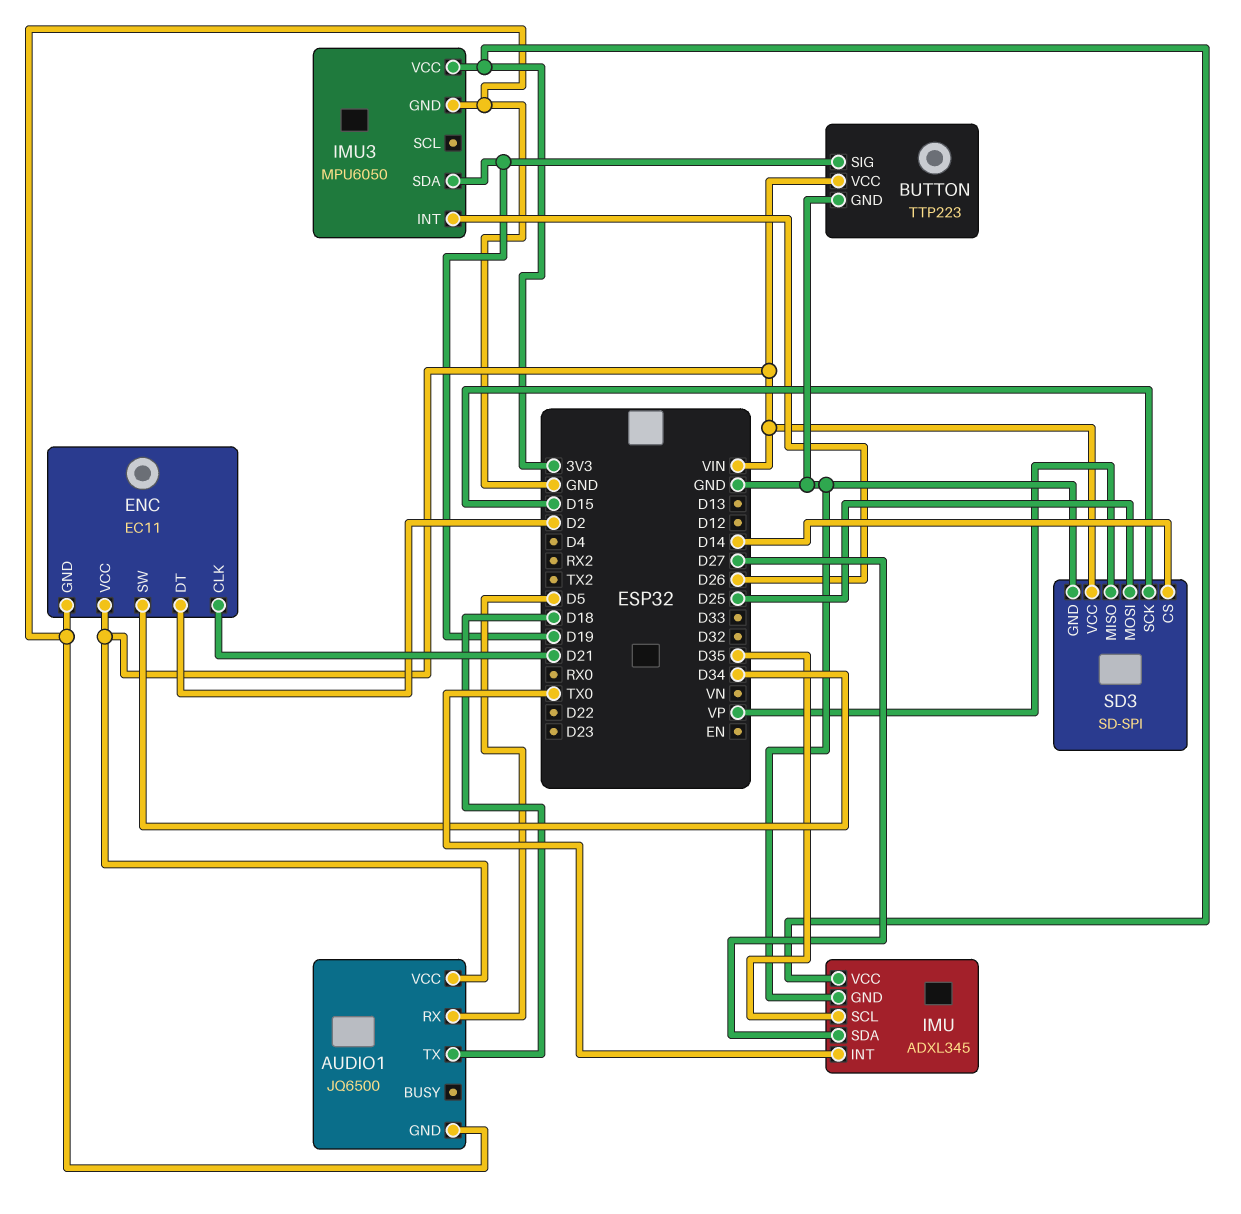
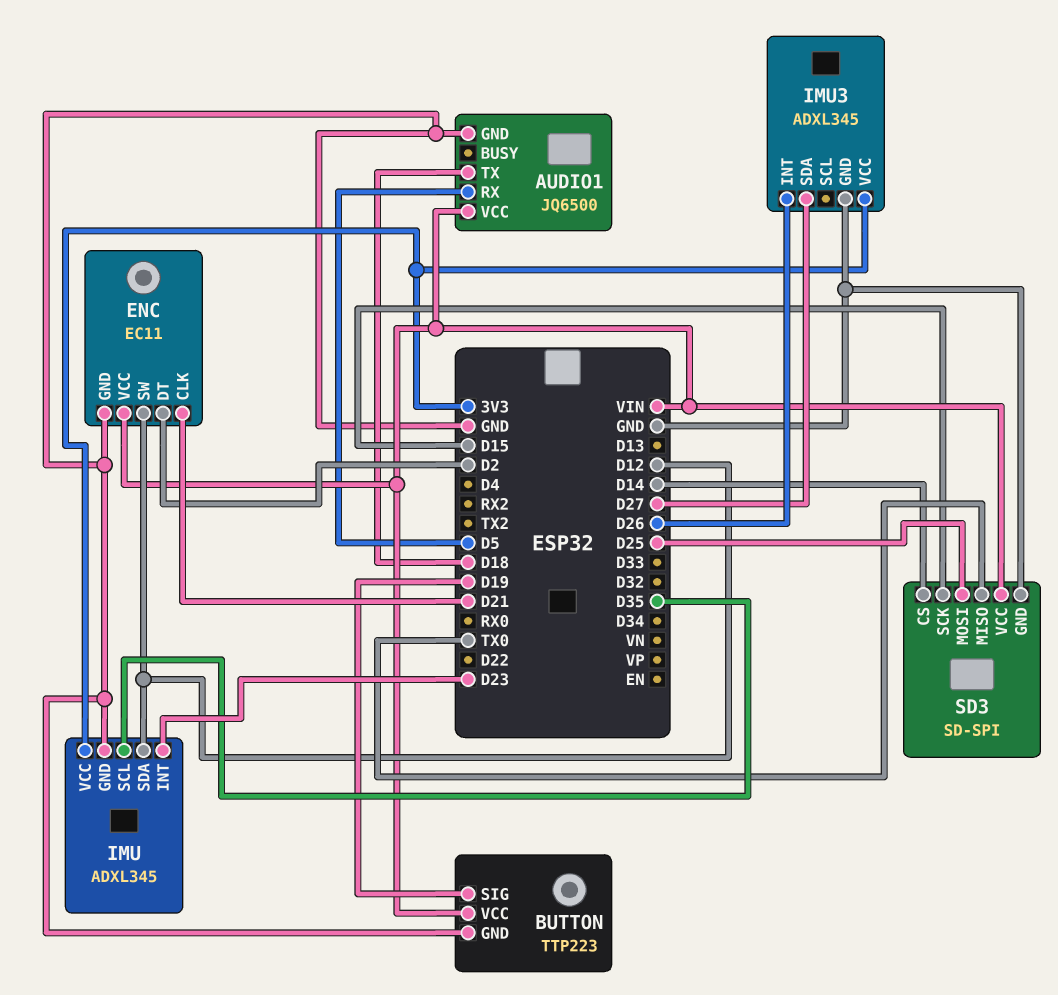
ENC pin SW: D34 -> D12
IMU pin INT: TX0 -> D23
IMU pin SDA: D27 -> D12
IMU3: MPU6050 -> ADXL345
IMU3 pin SDA: D19 -> D27
SD3 pin MISO: VP -> TX0

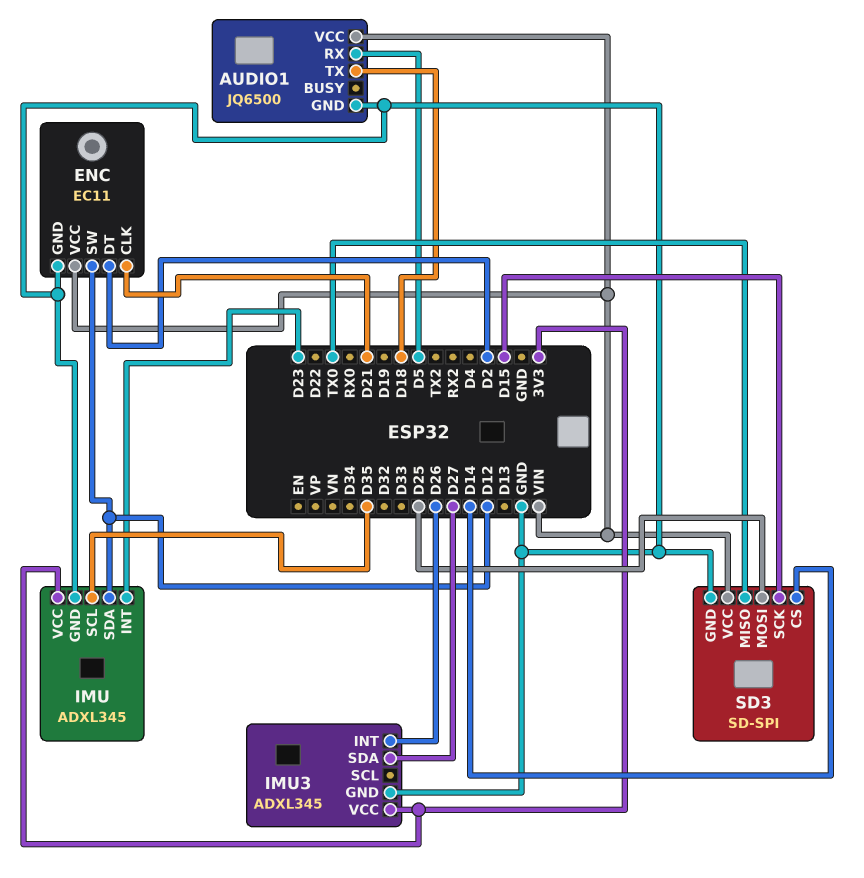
BUTTON: TTP223 -> none
BUTTON pin GND: GND -> none
BUTTON pin SIG: D19 -> none
BUTTON pin VCC: VIN -> none

